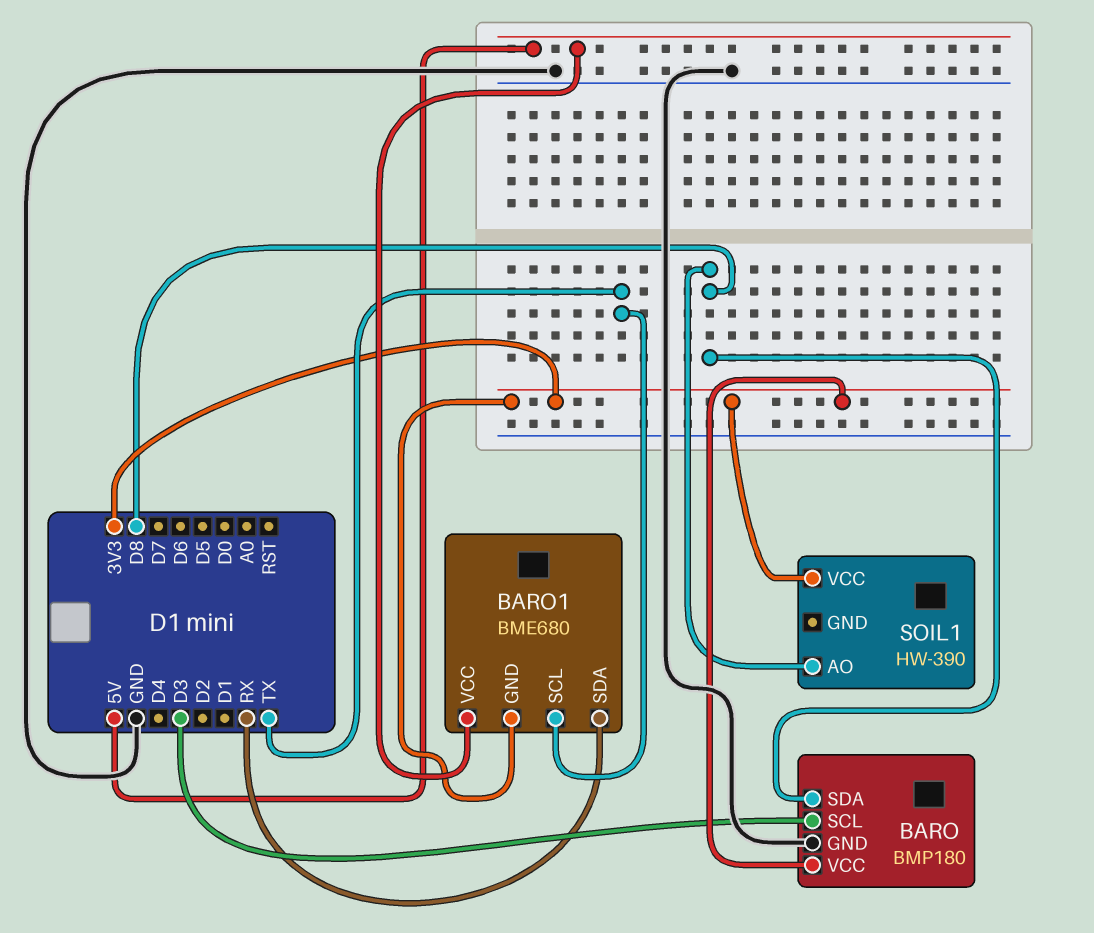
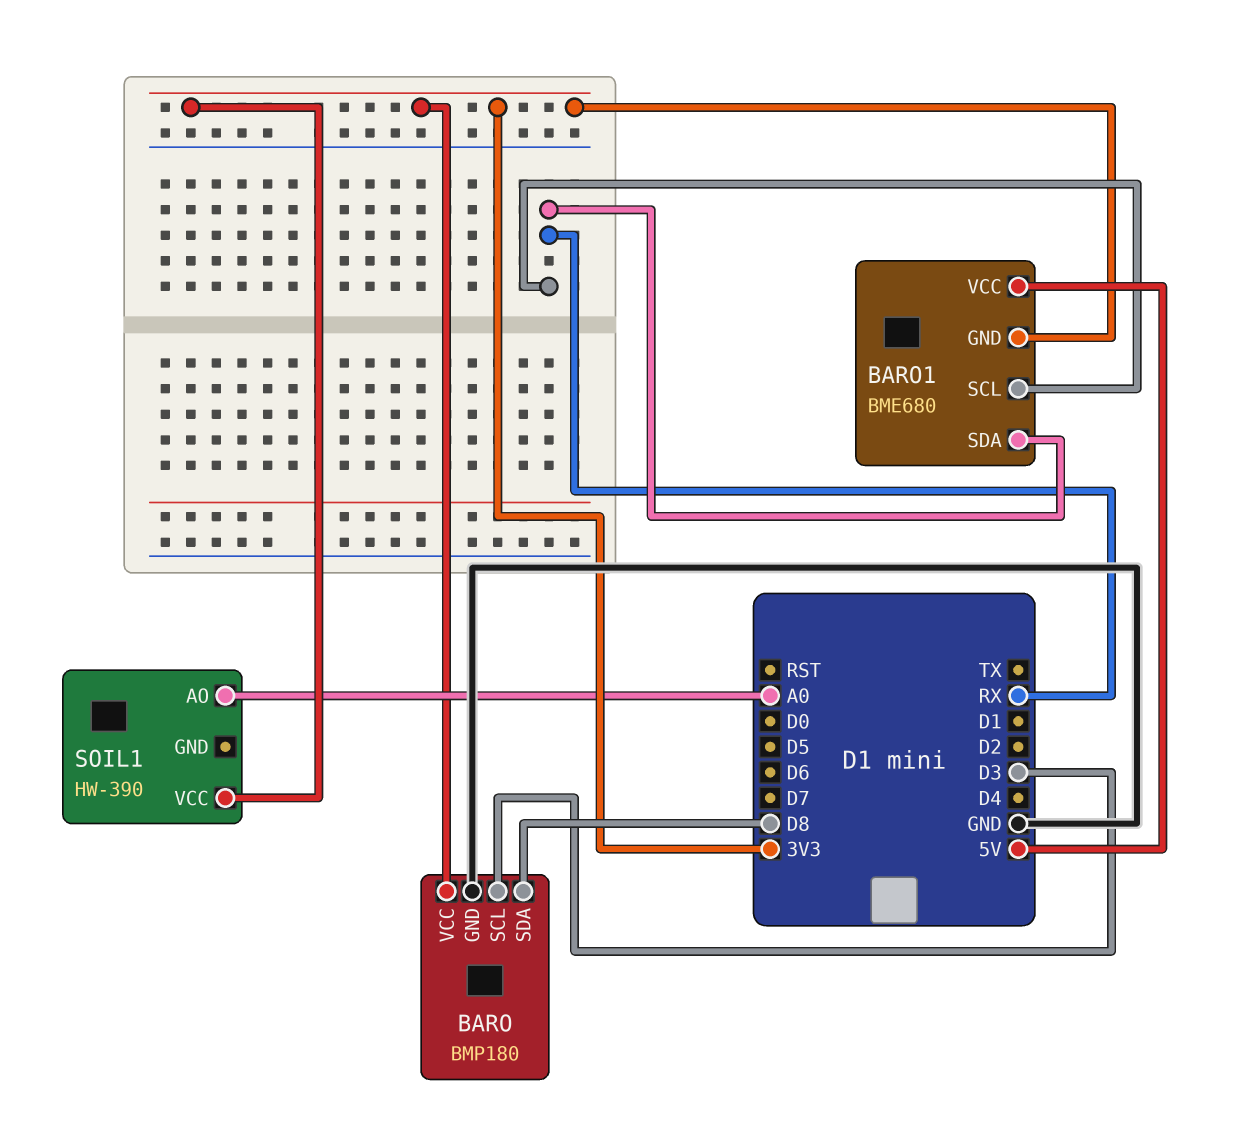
BARO1 pin SCL: TX -> RX
SOIL1 pin AO: D8 -> A0

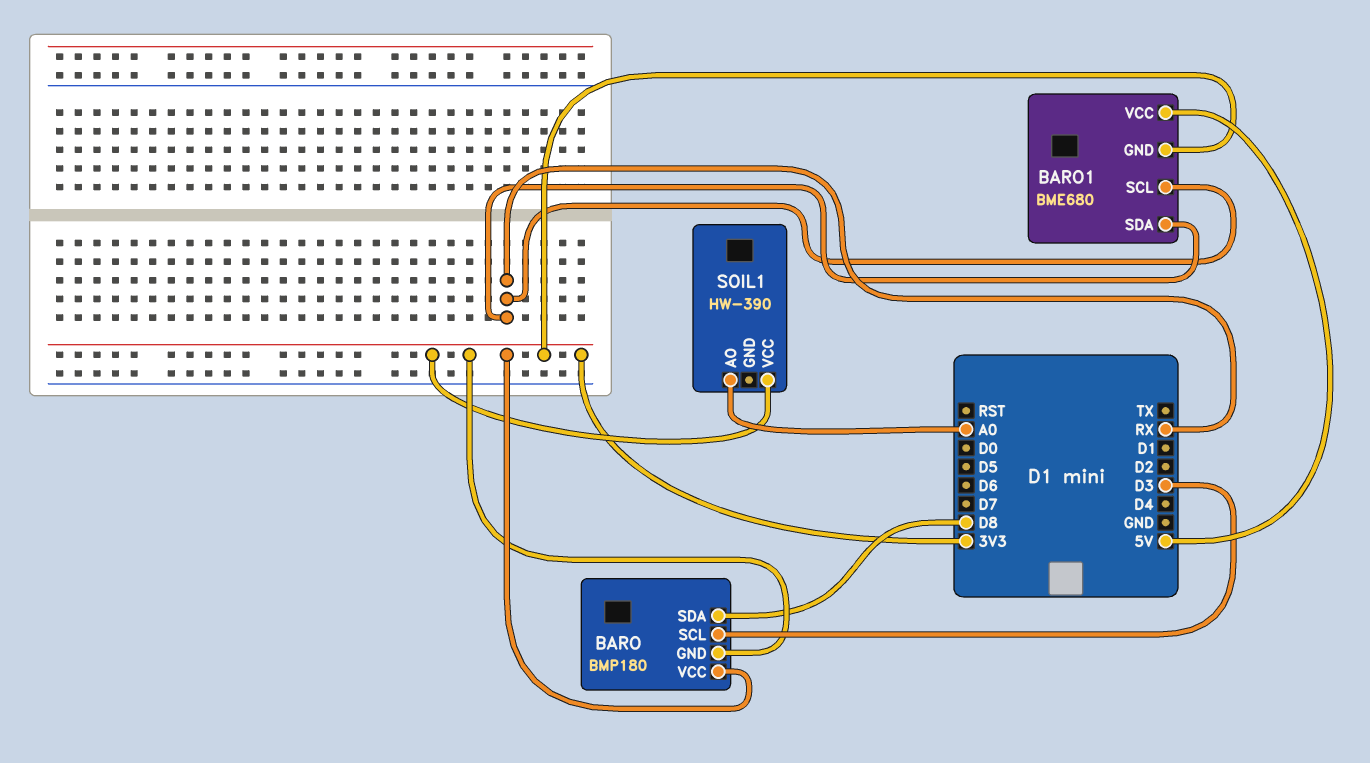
BARO pin GND: GND -> 3V3

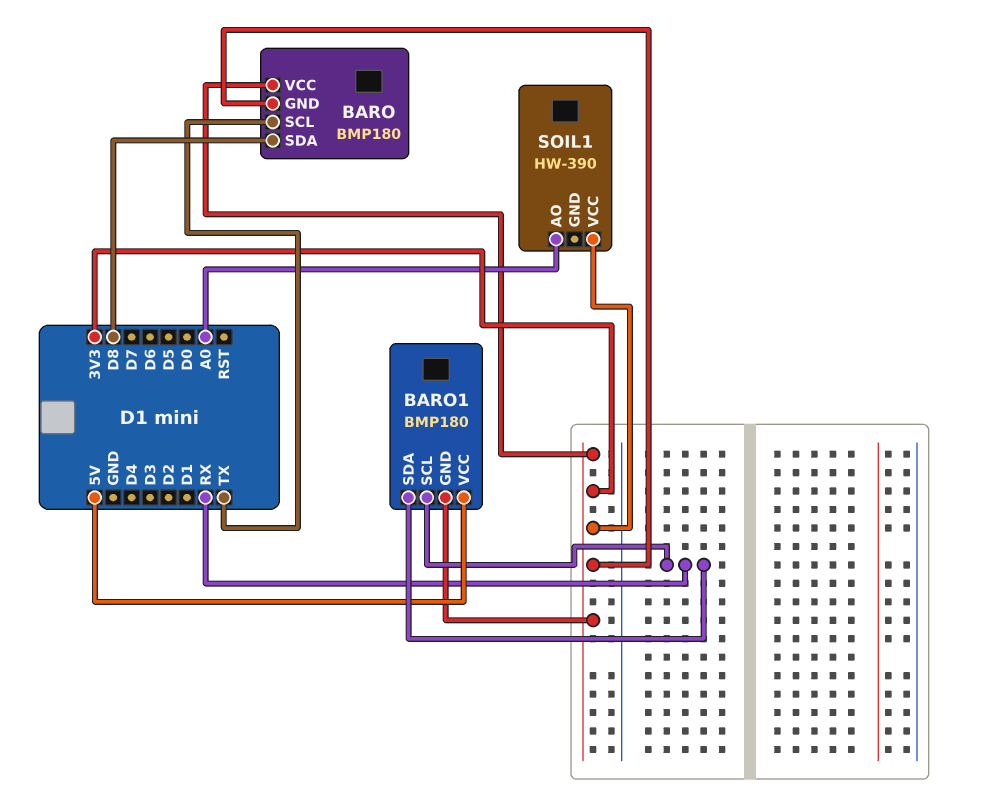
BARO pin SCL: D3 -> TX
BARO1: BME680 -> BMP180

